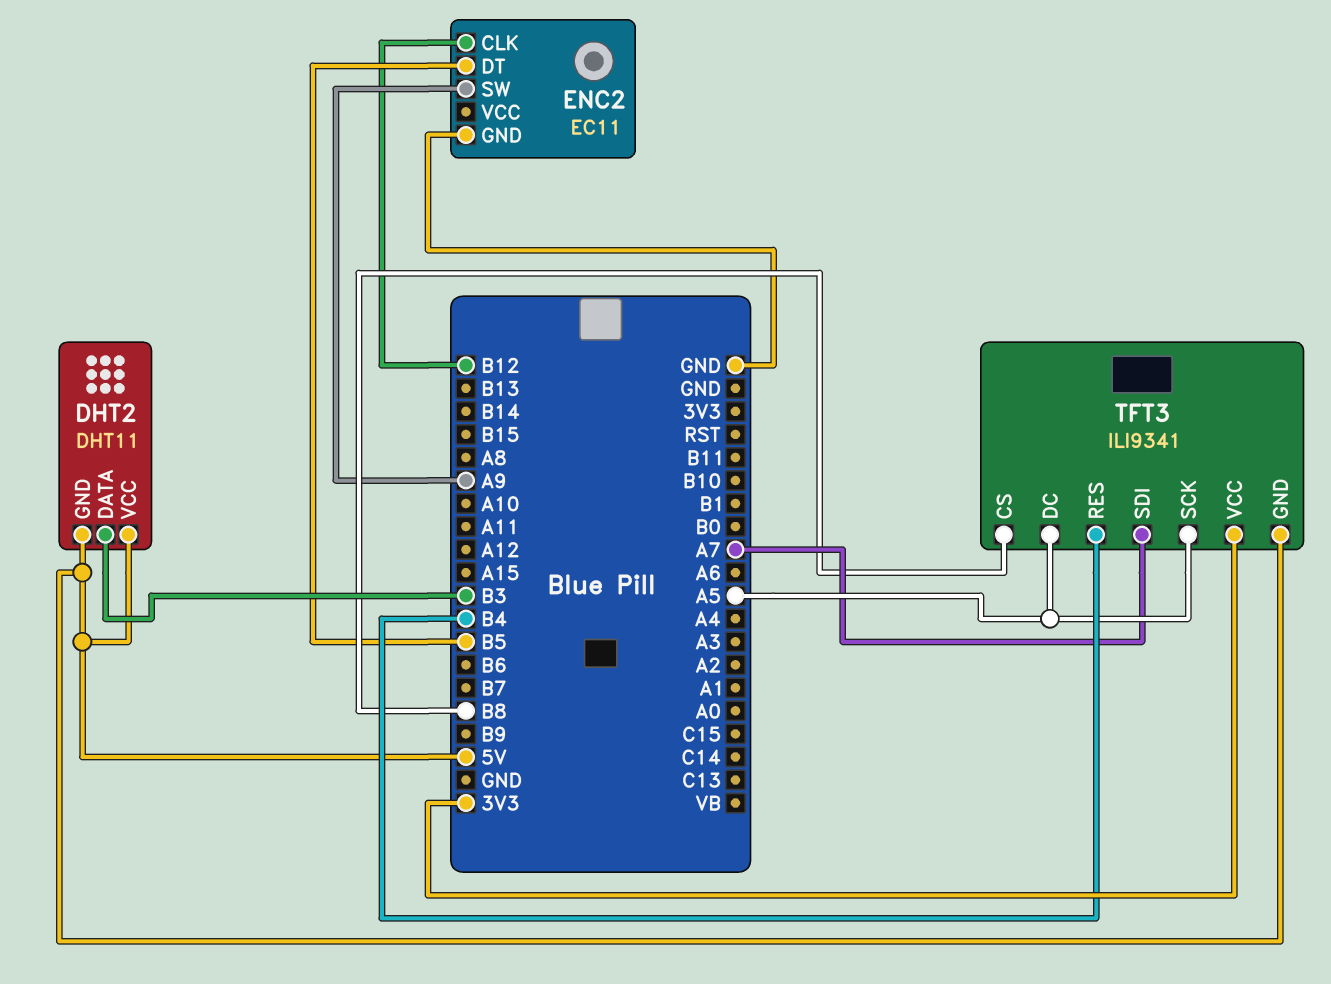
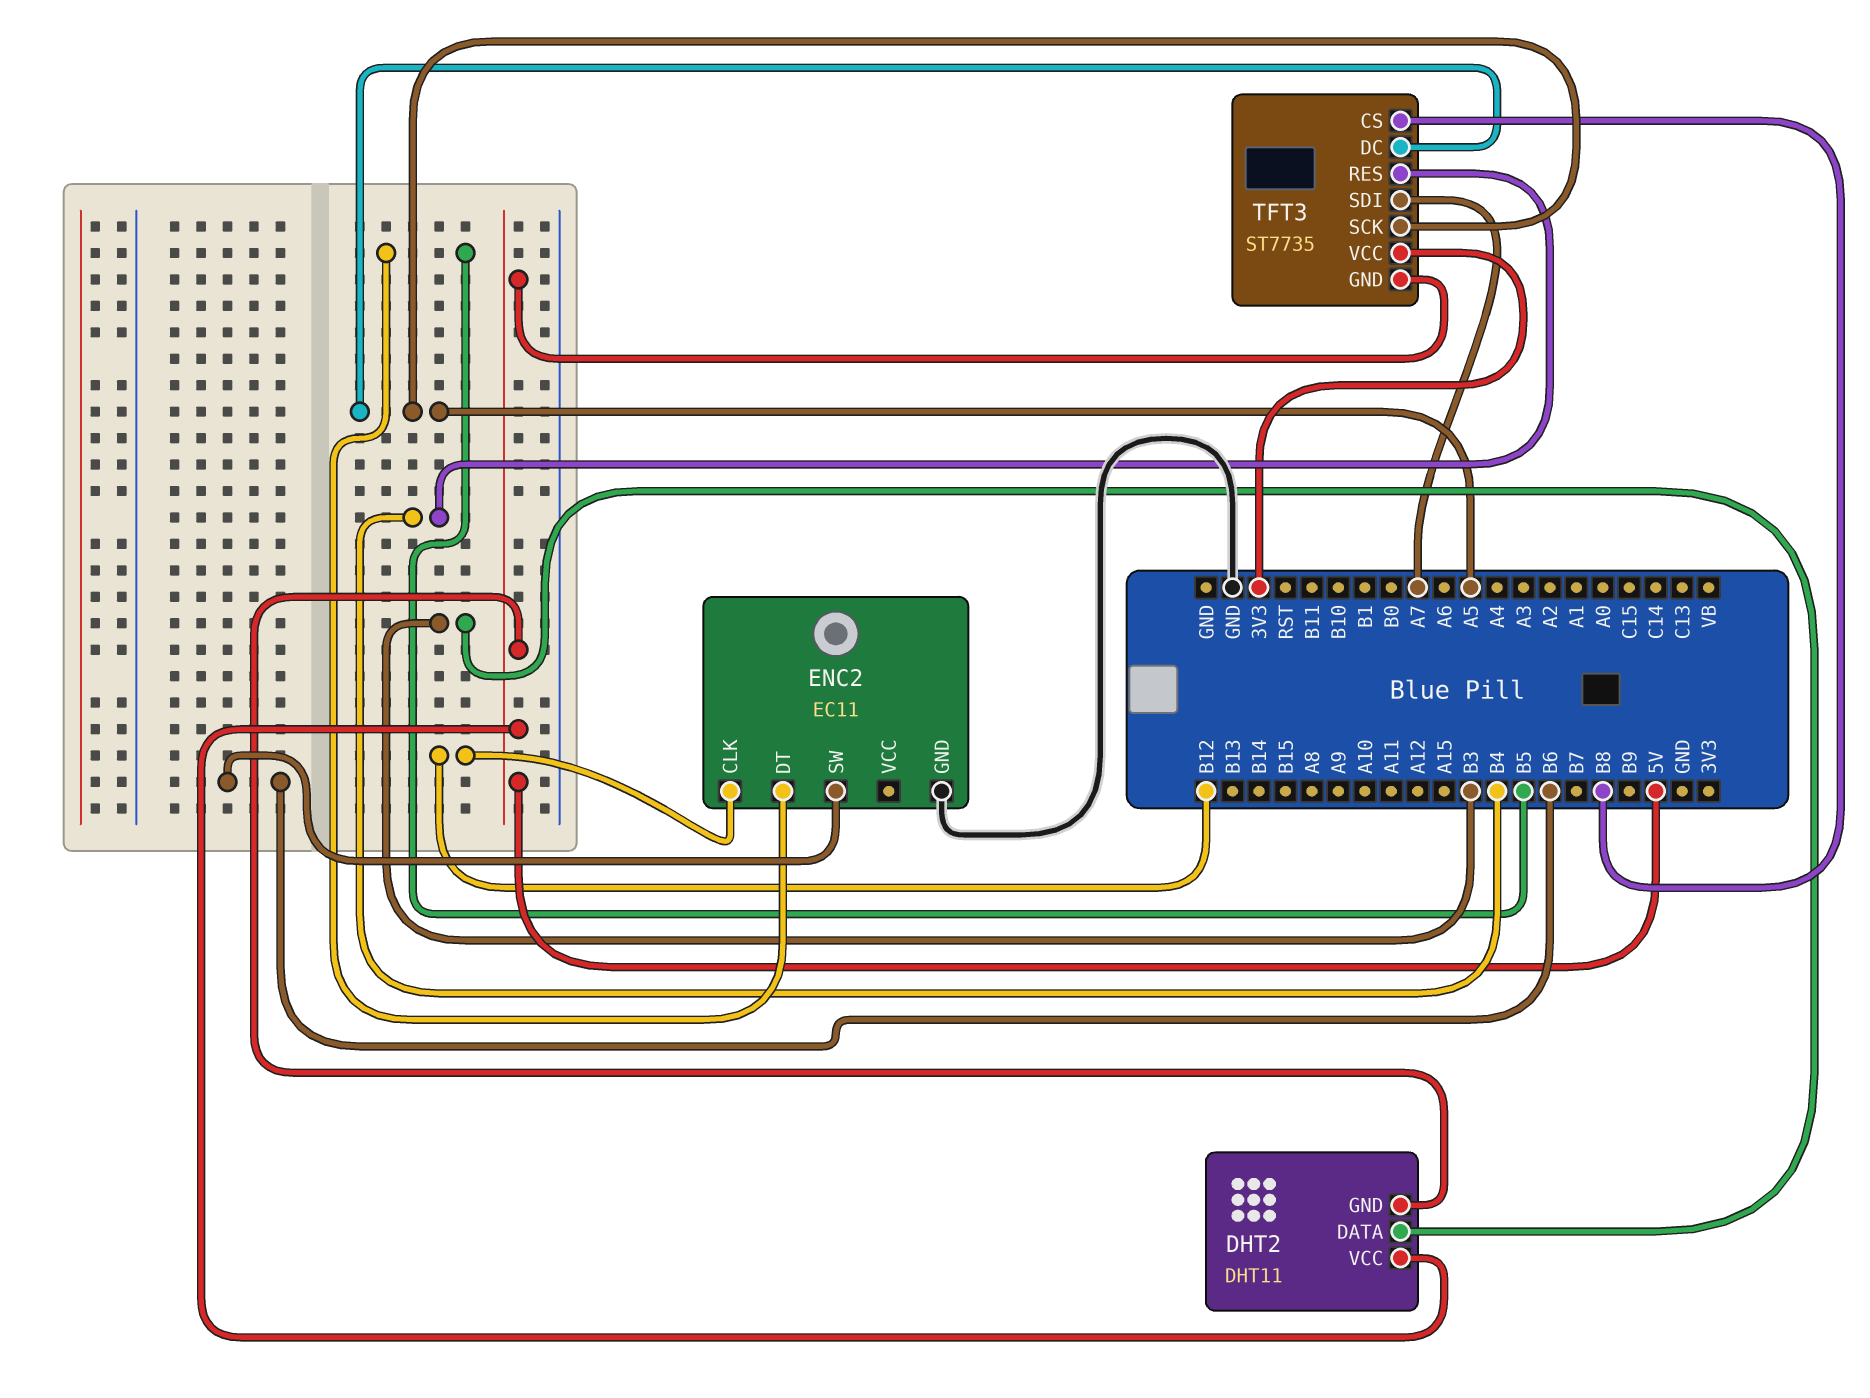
ENC2 pin SW: A9 -> B6
TFT3: ILI9341 -> ST7735

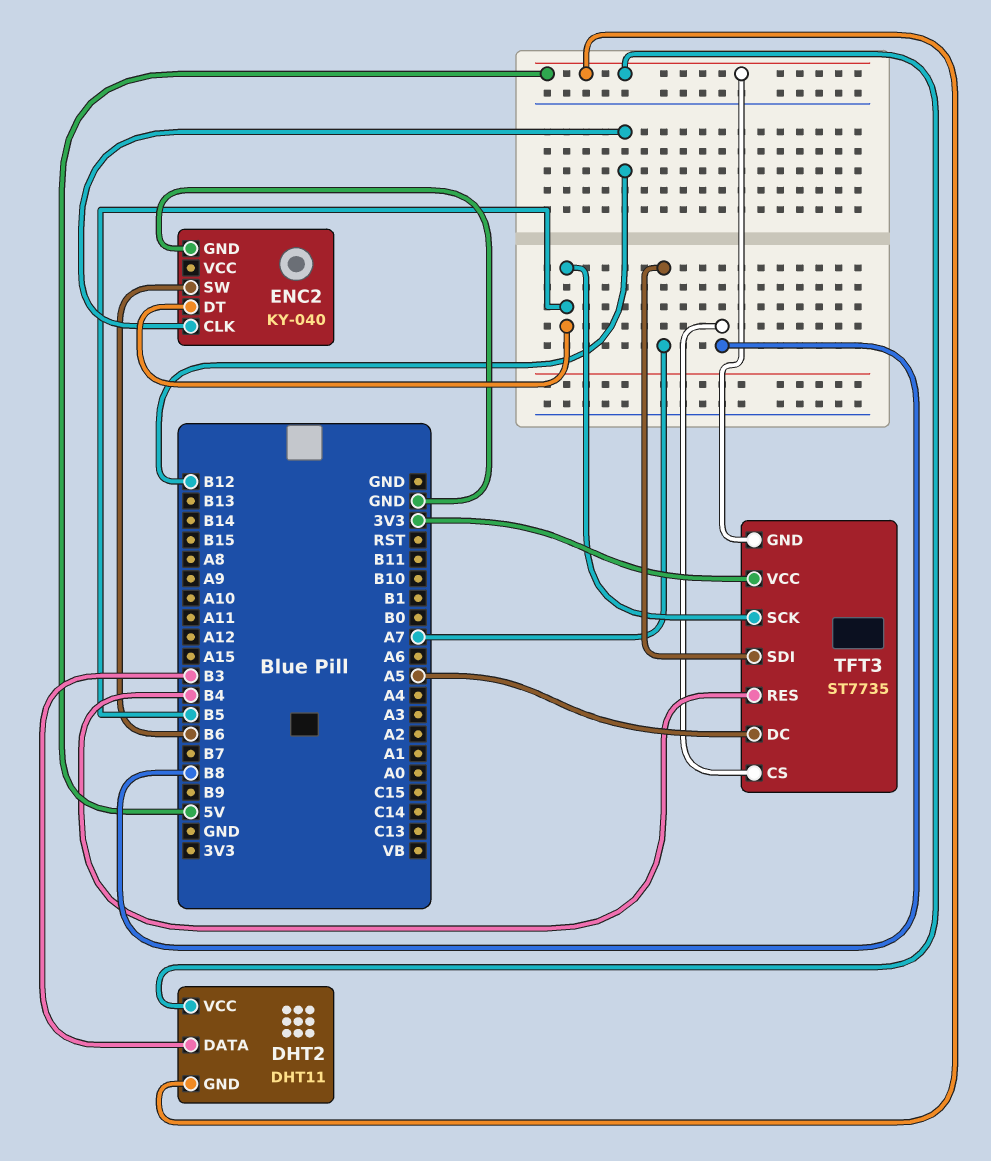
ENC2: EC11 -> KY-040
TFT3 pin SCK: A5 -> B5

